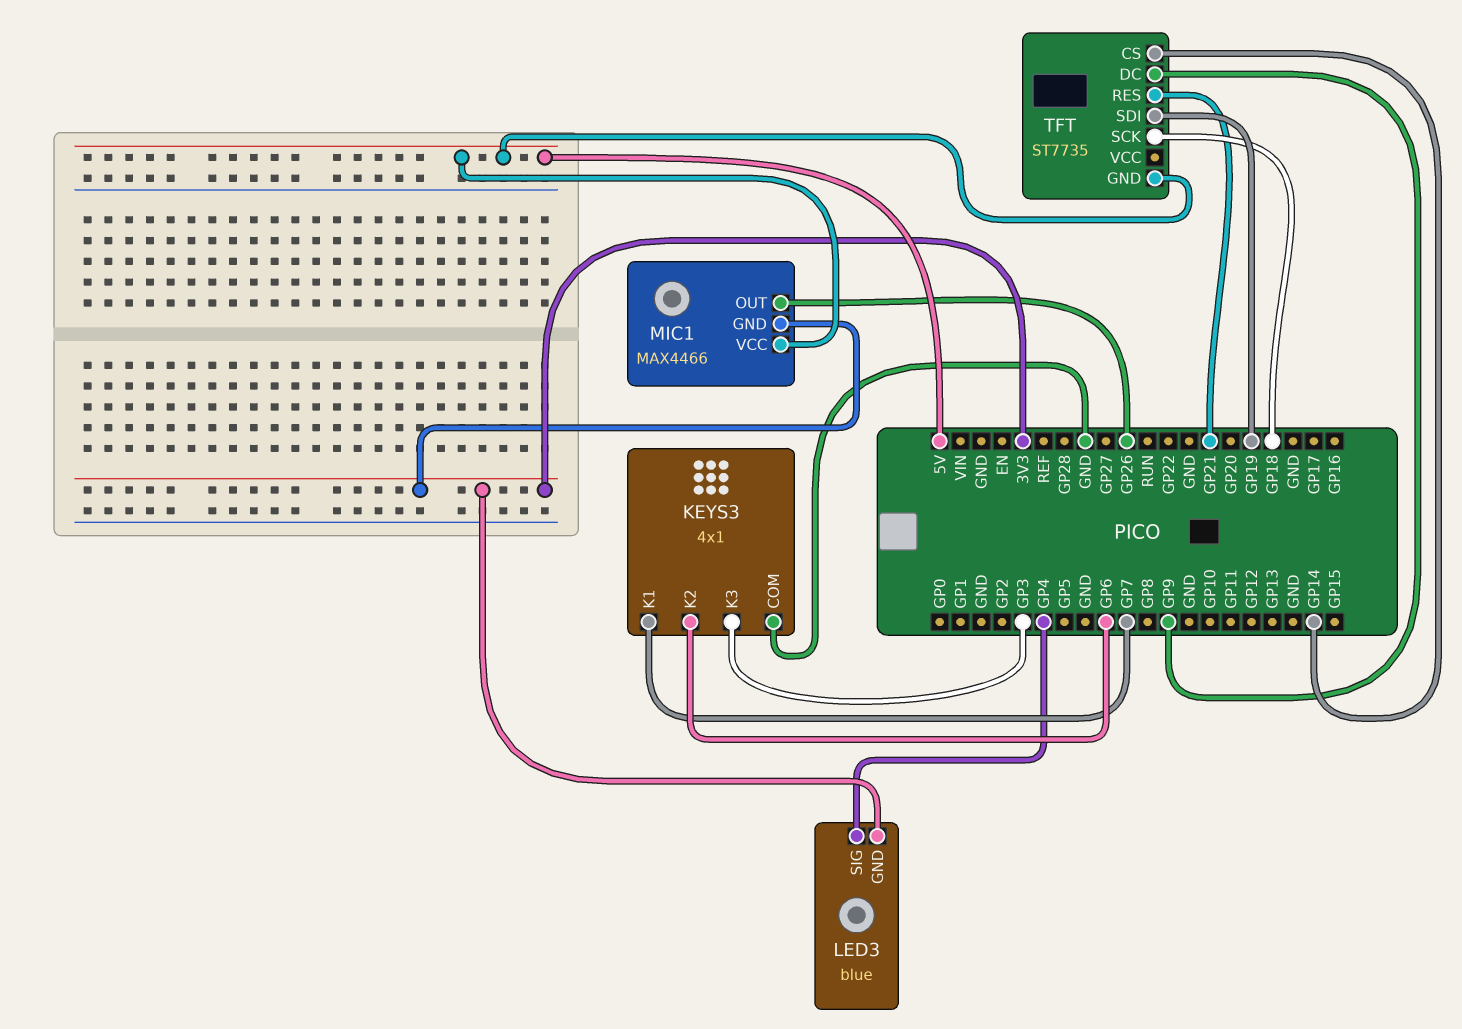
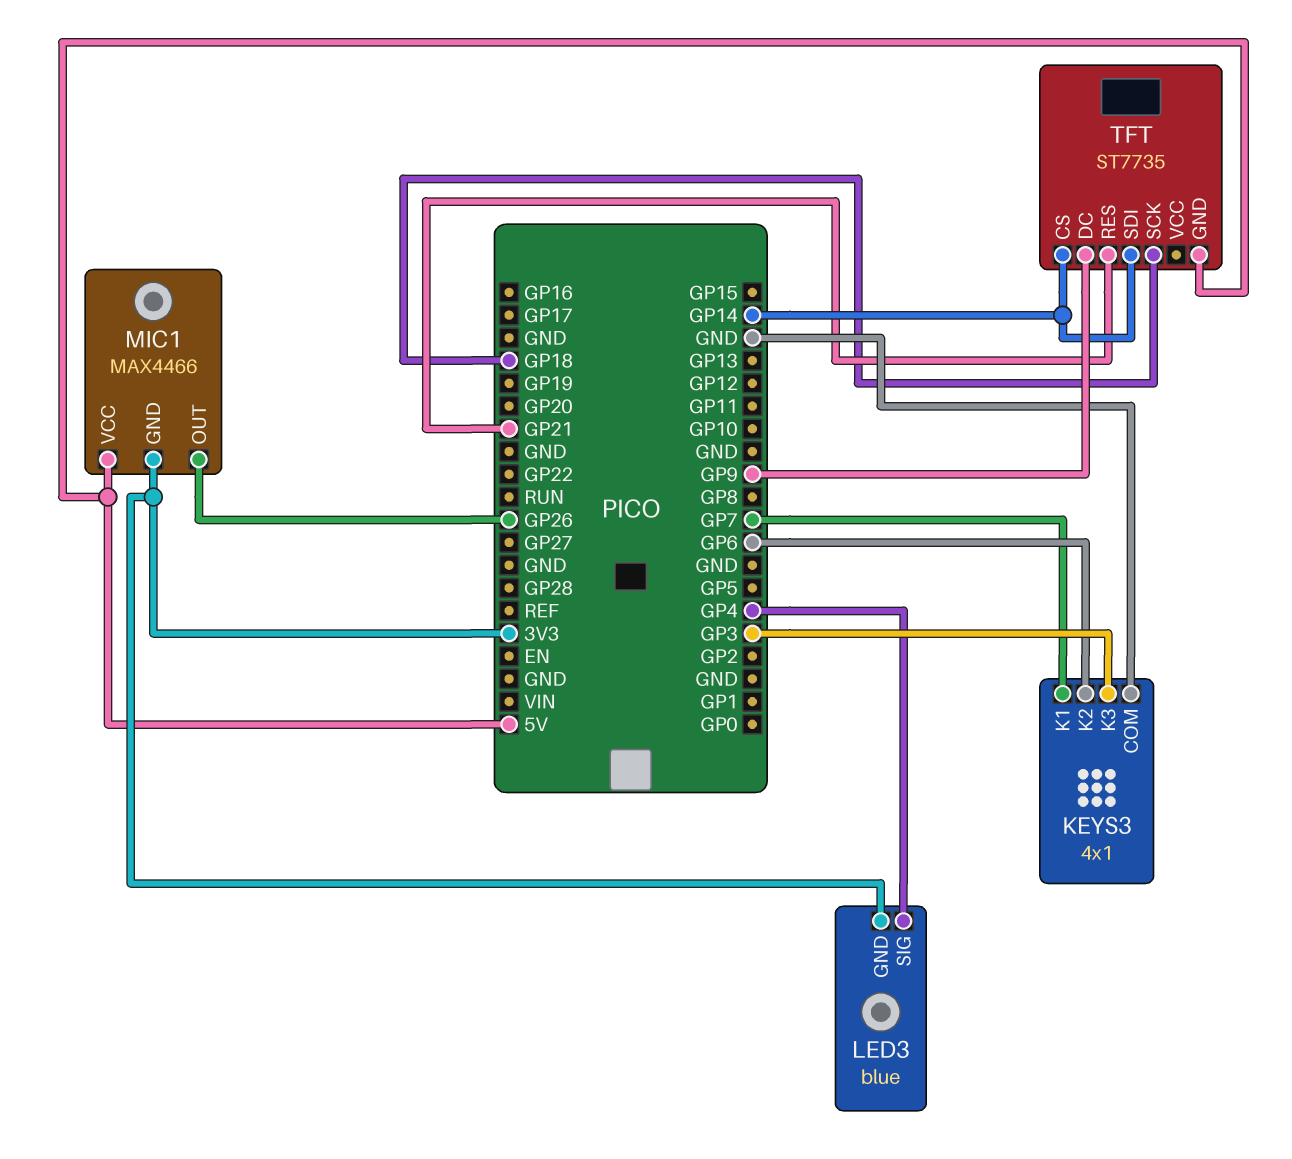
TFT pin SDI: GP19 -> GP14

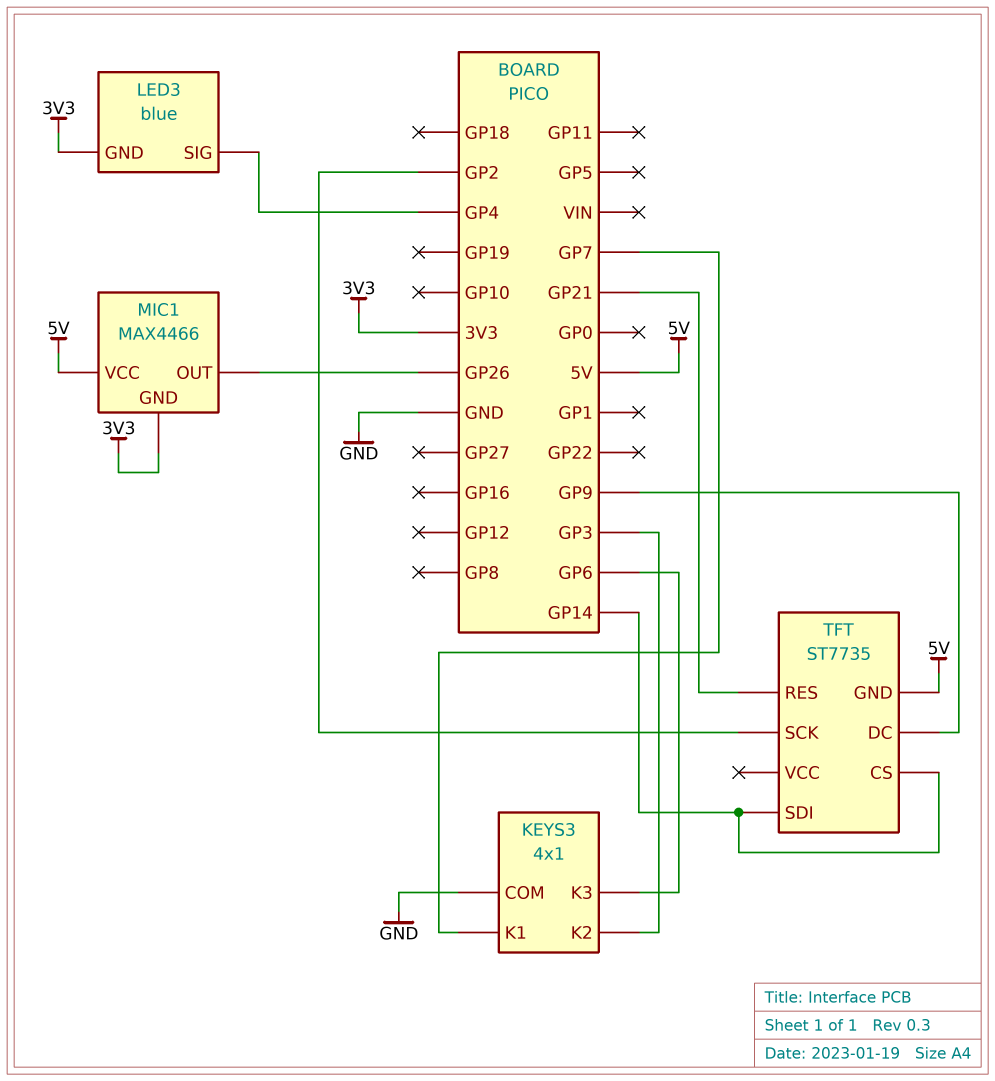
KEYS3 pin K2: GP6 -> GP3
KEYS3 pin K3: GP3 -> GP6
TFT pin SCK: GP18 -> GP2

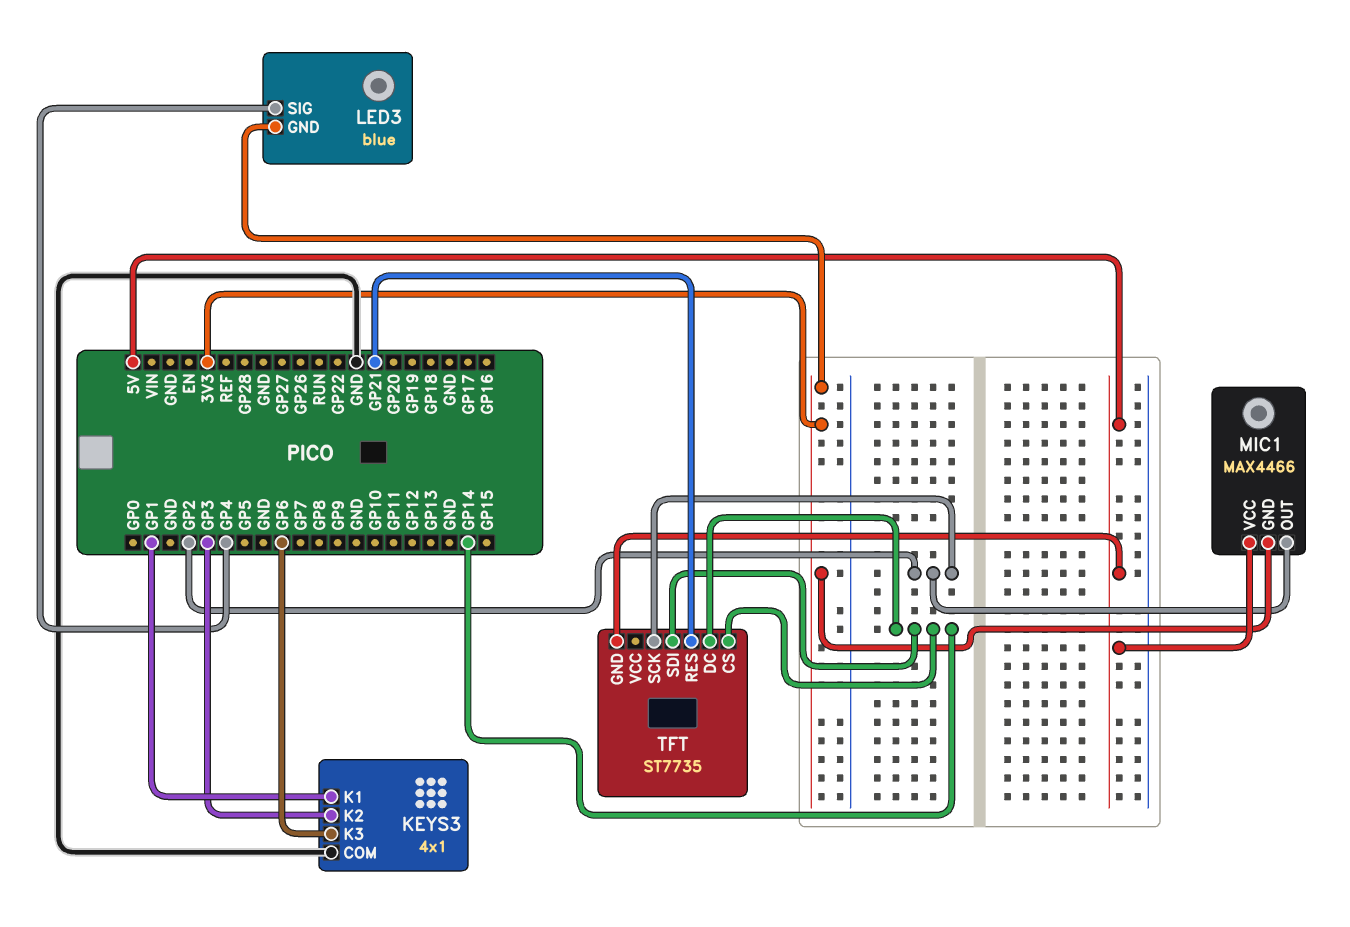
KEYS3 pin K1: GP7 -> GP1
MIC1 pin OUT: GP26 -> GP2
TFT pin DC: GP9 -> GP14

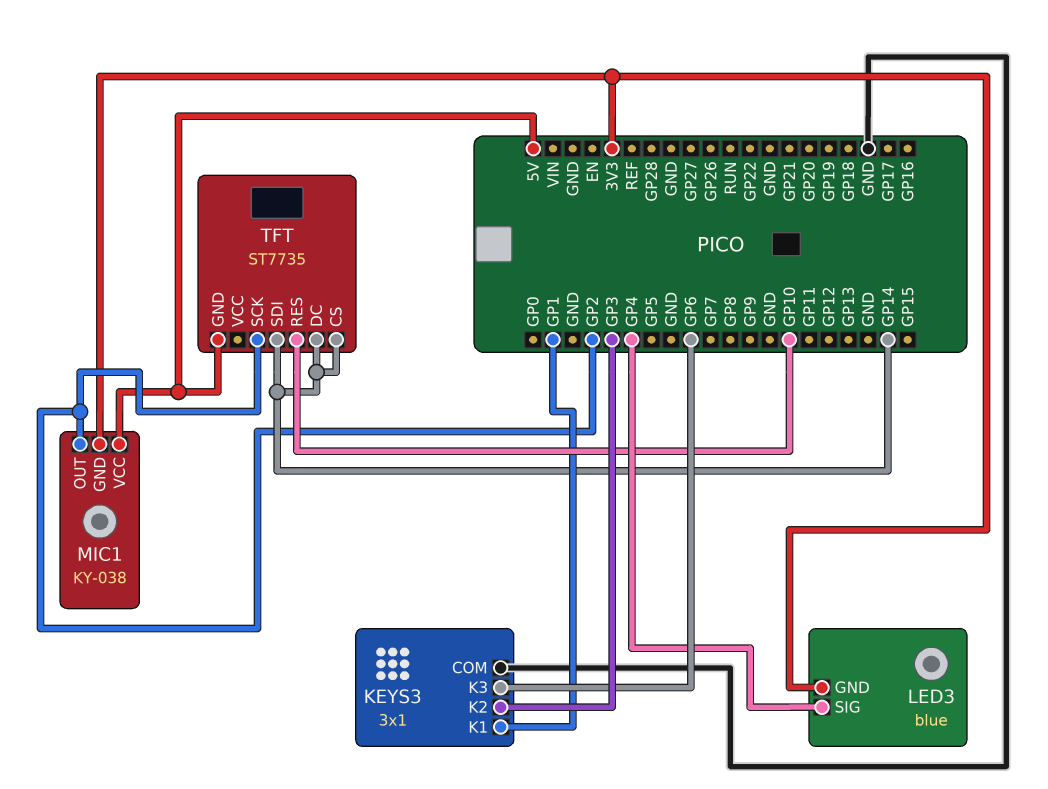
KEYS3: 4x1 -> 3x1
MIC1: MAX4466 -> KY-038
TFT pin RES: GP21 -> GP10

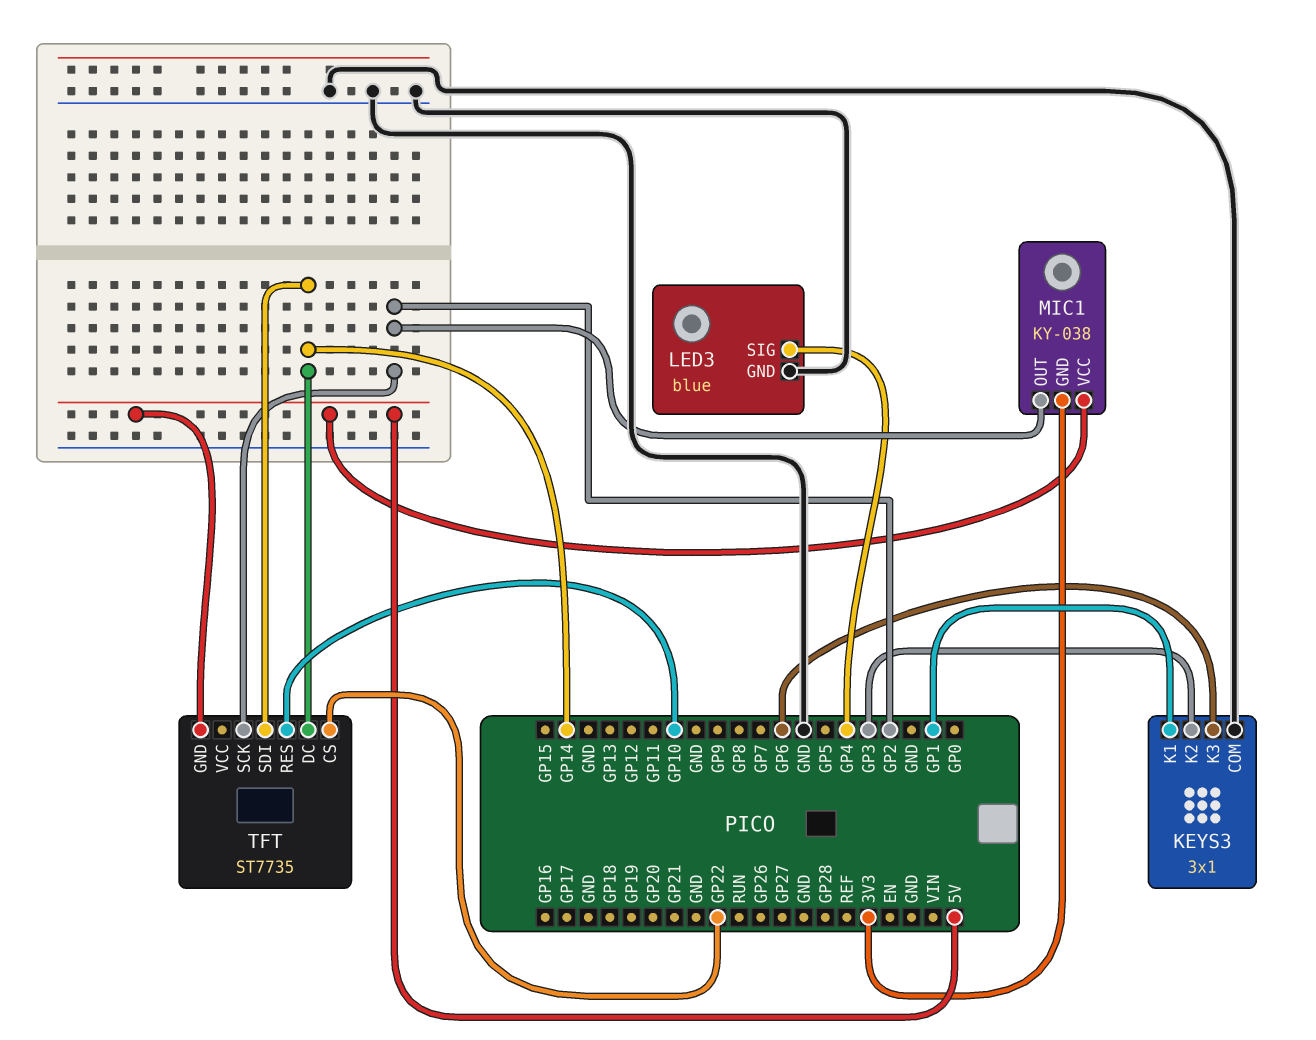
LED3 pin GND: 3V3 -> GND
TFT pin CS: GP14 -> GP22

